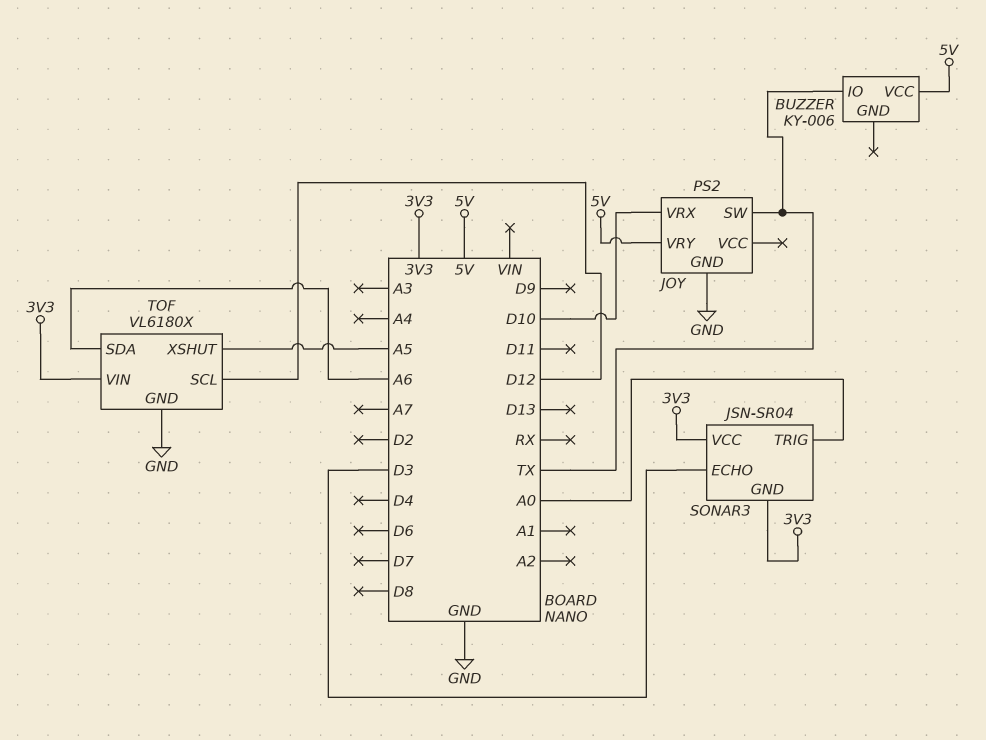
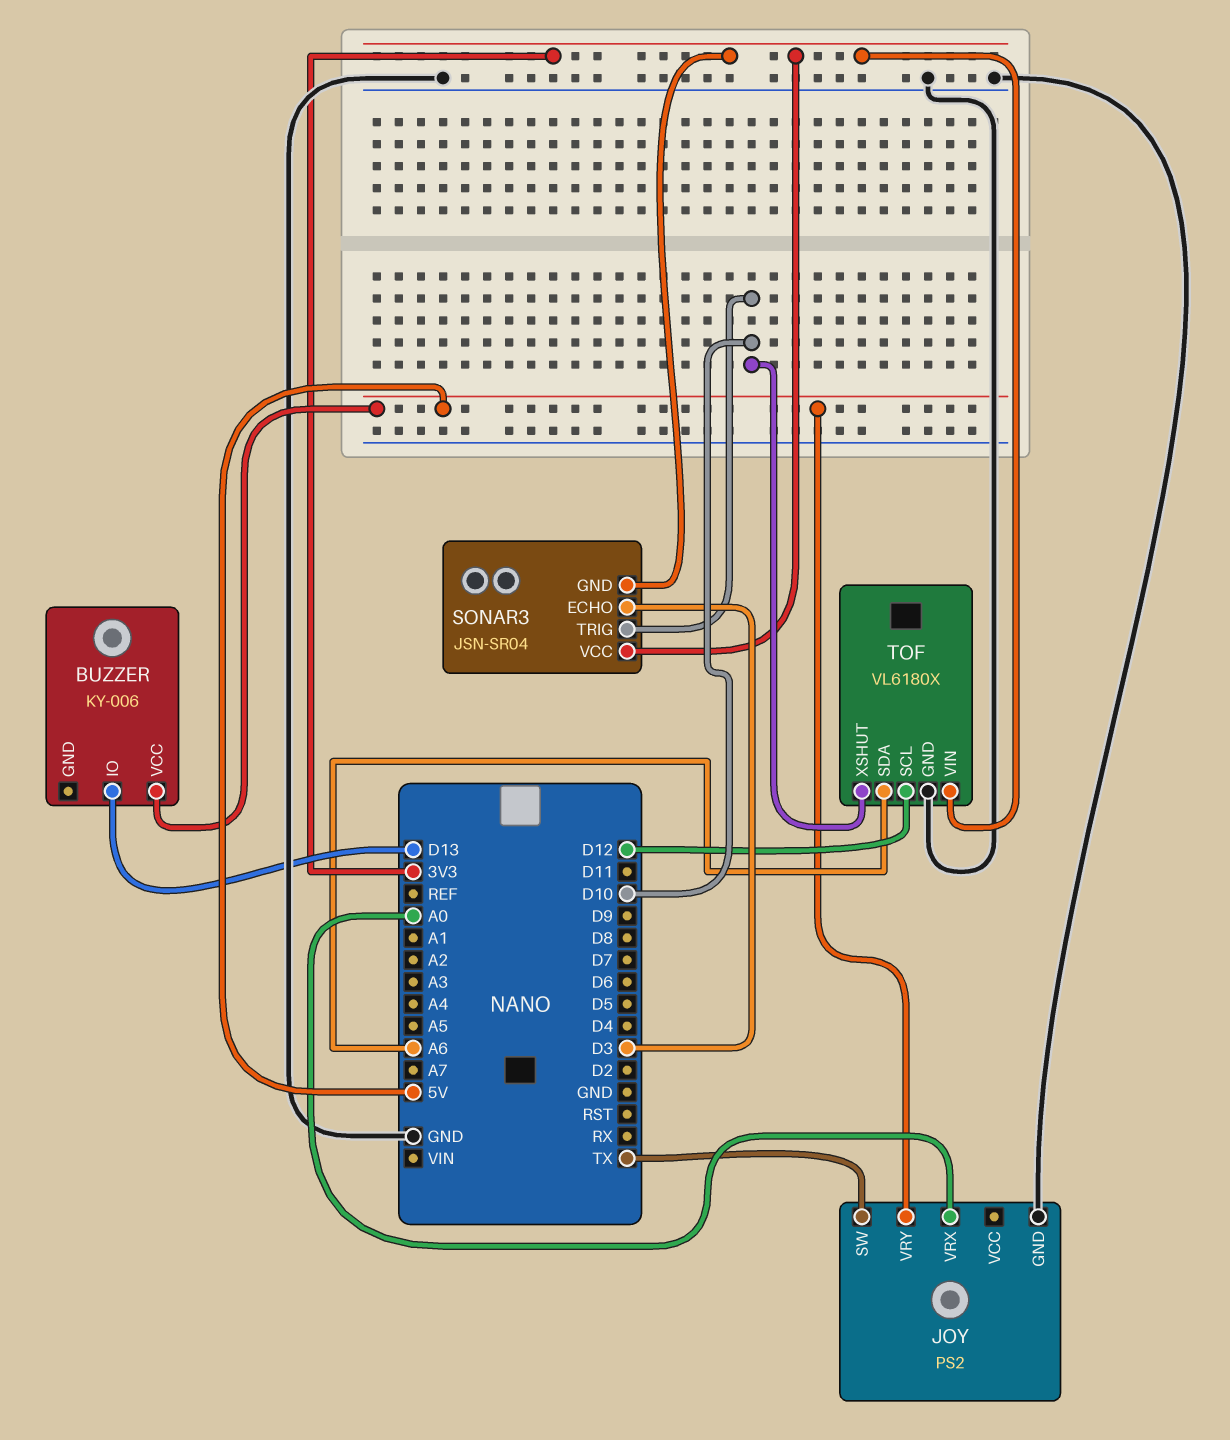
BUZZER pin IO: TX -> D13
JOY pin VRX: D10 -> A0
SONAR3 pin TRIG: A0 -> D10
TOF pin XSHUT: A5 -> D10

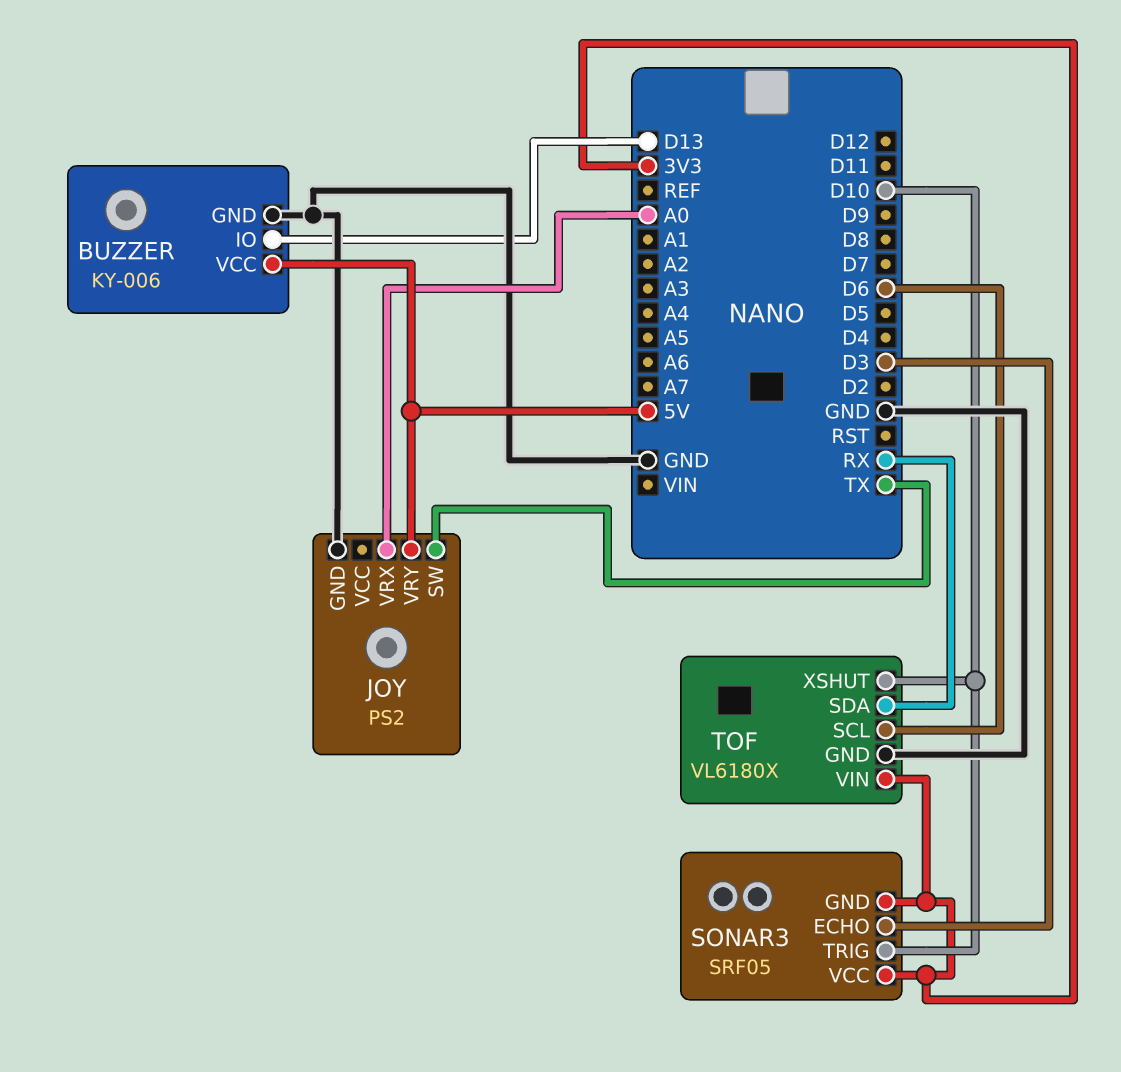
BUZZER pin GND: none -> GND
SONAR3: JSN-SR04 -> SRF05
TOF pin SCL: D12 -> D6
TOF pin SDA: A6 -> RX

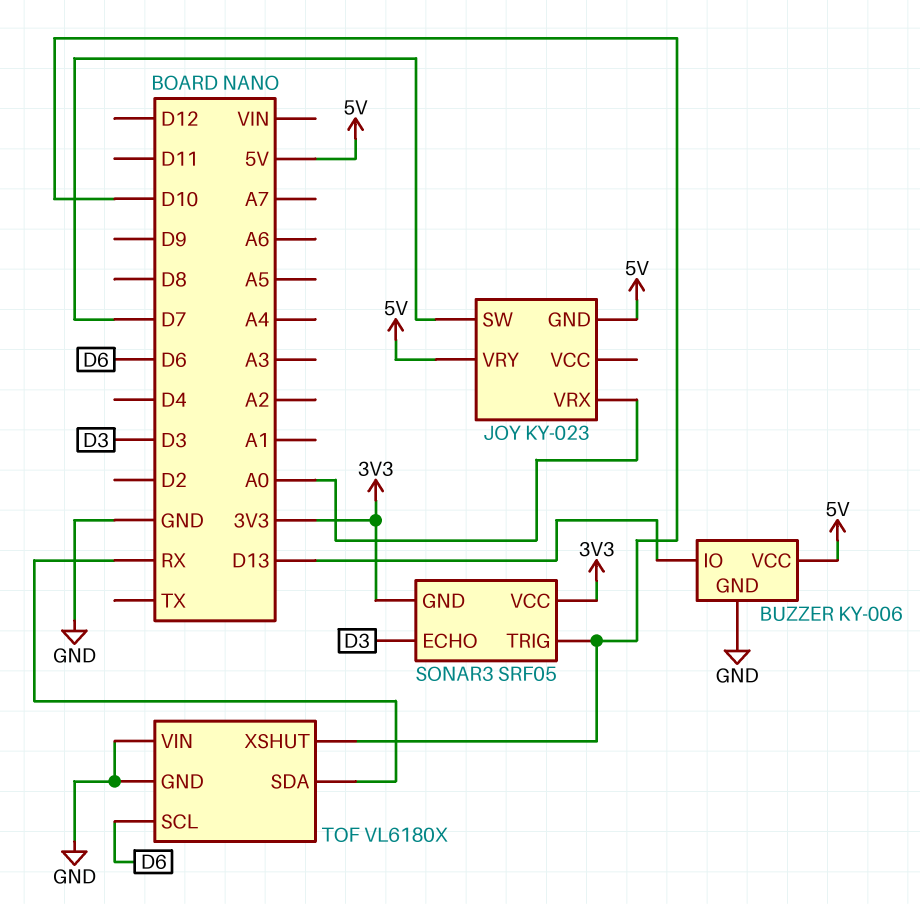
JOY: PS2 -> KY-023
JOY pin GND: GND -> 5V
JOY pin SW: TX -> D7
TOF pin VIN: 3V3 -> GND

